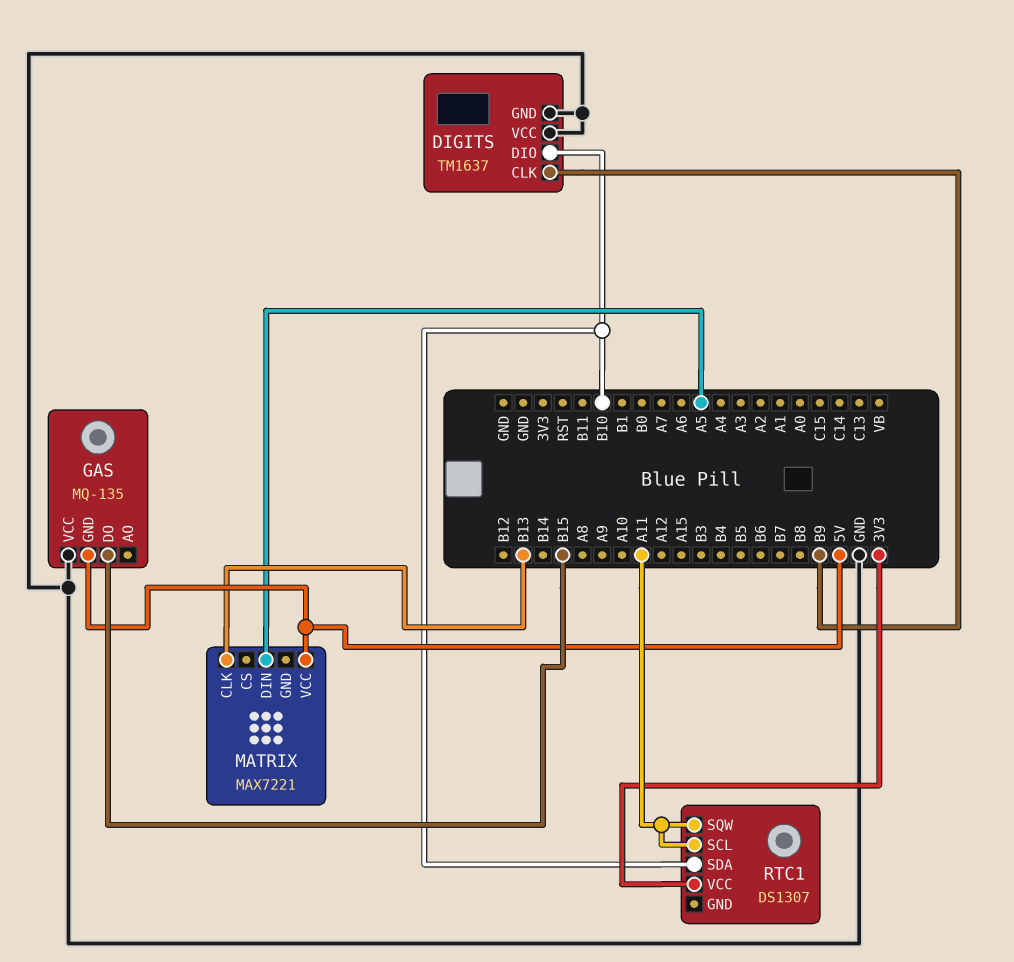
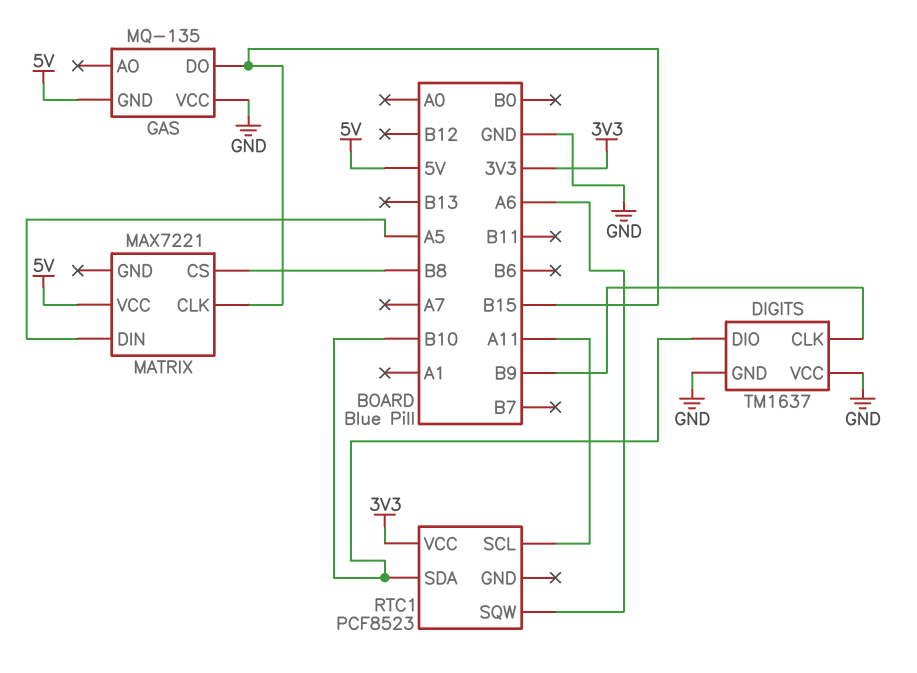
MATRIX pin CLK: B13 -> B15
MATRIX pin CS: none -> B8
RTC1: DS1307 -> PCF8523
RTC1 pin SQW: A11 -> A6

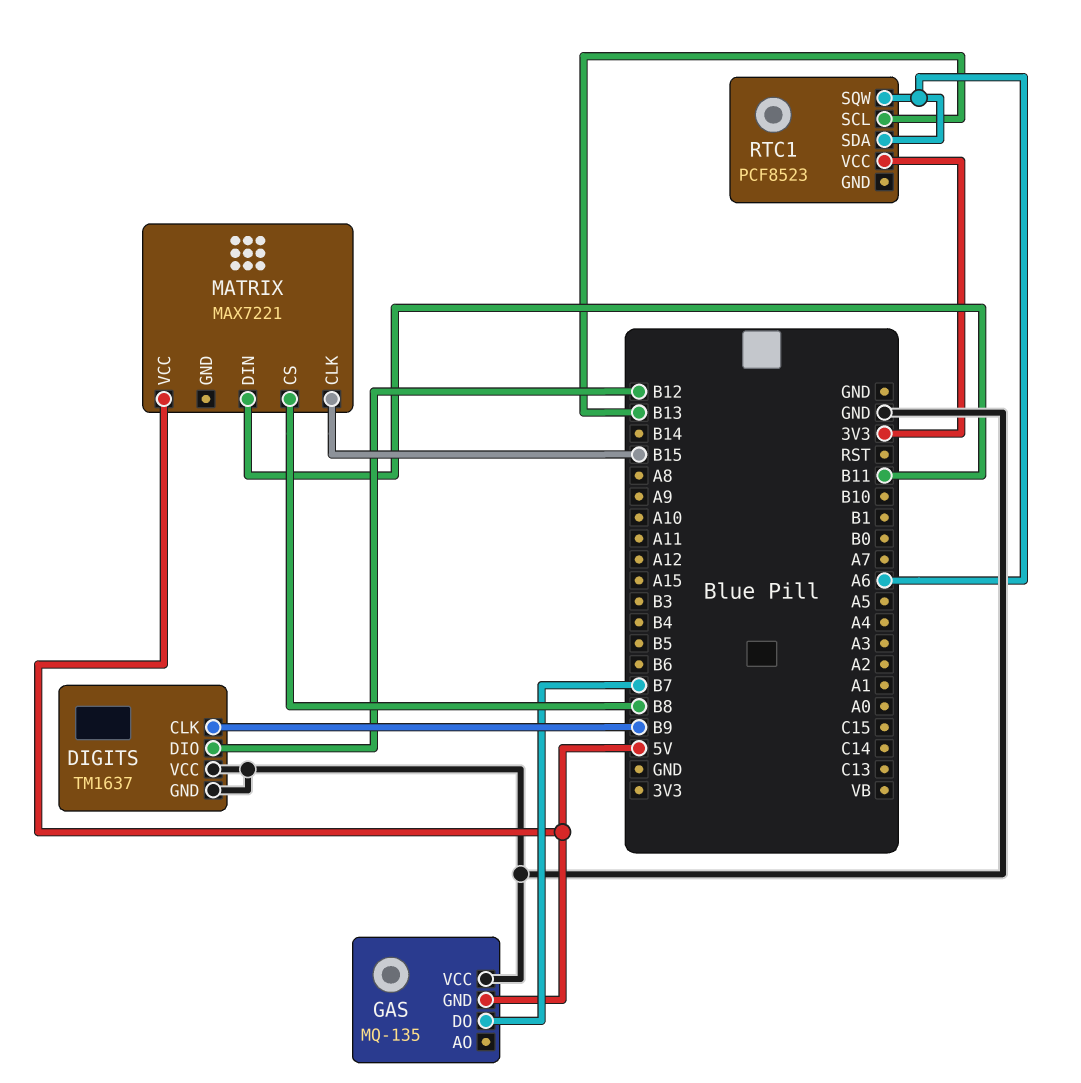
DIGITS pin DIO: B10 -> B12
GAS pin DO: B15 -> B7
MATRIX pin DIN: A5 -> B11
RTC1 pin SCL: A11 -> B13
RTC1 pin SDA: B10 -> A6

